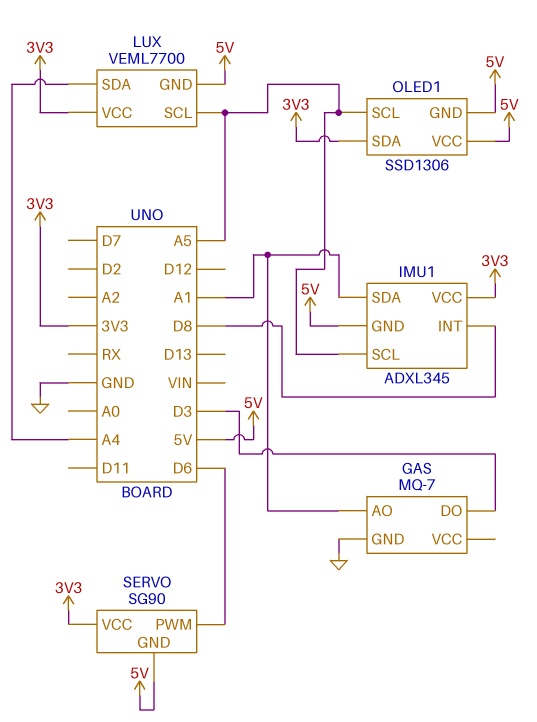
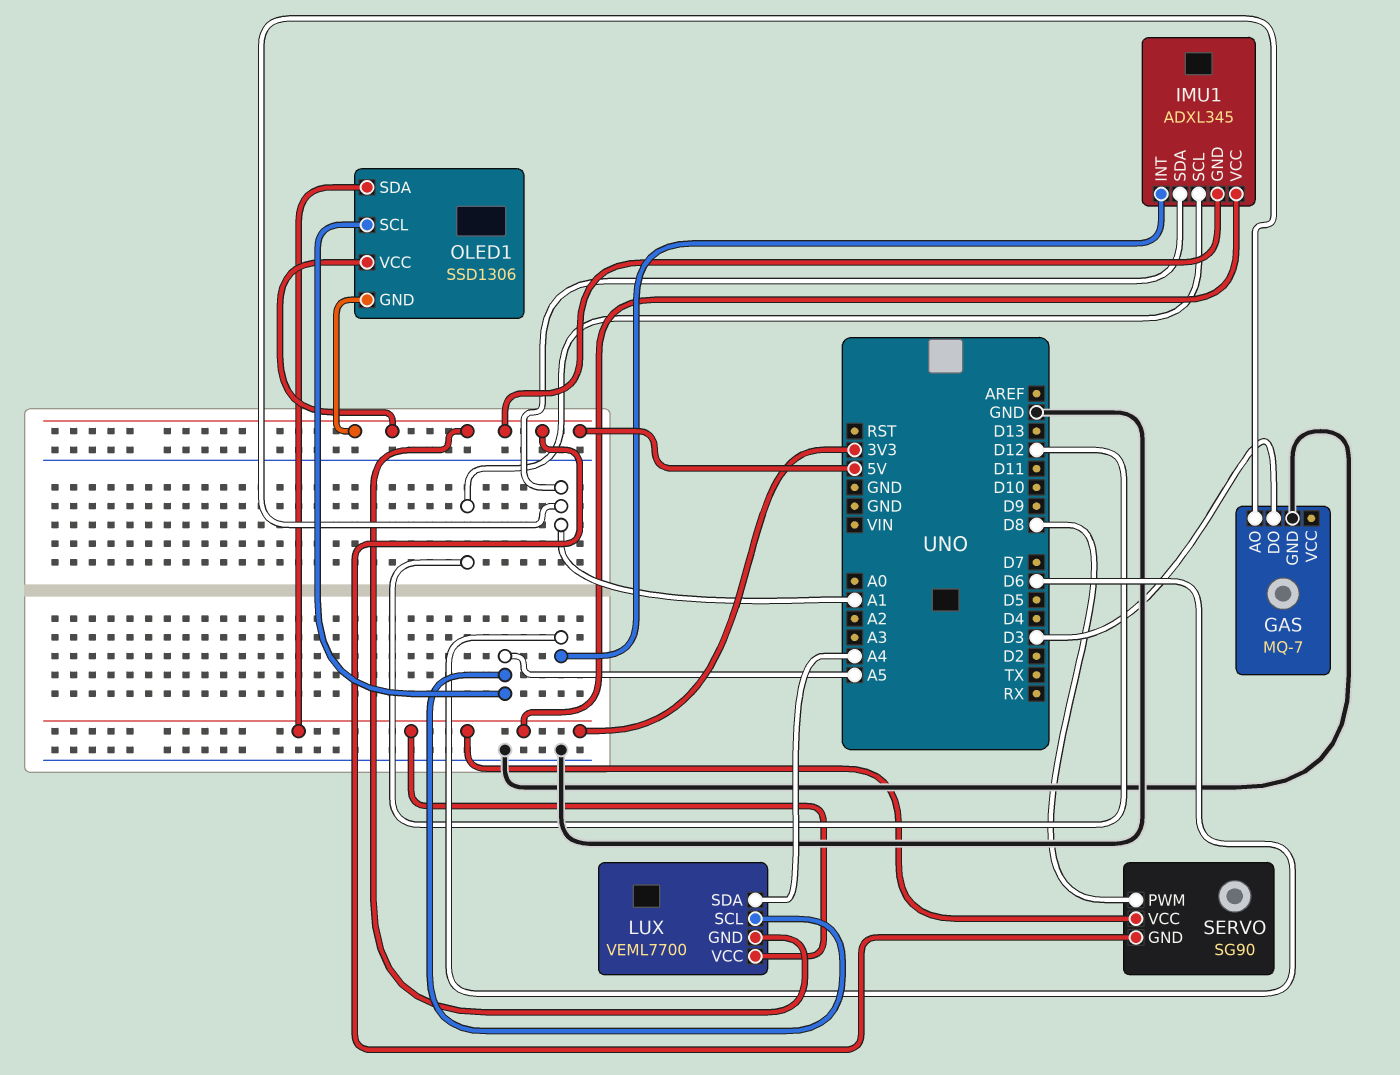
IMU1 pin INT: D8 -> D6
IMU1 pin SCL: A5 -> D12
SERVO pin PWM: D6 -> D8

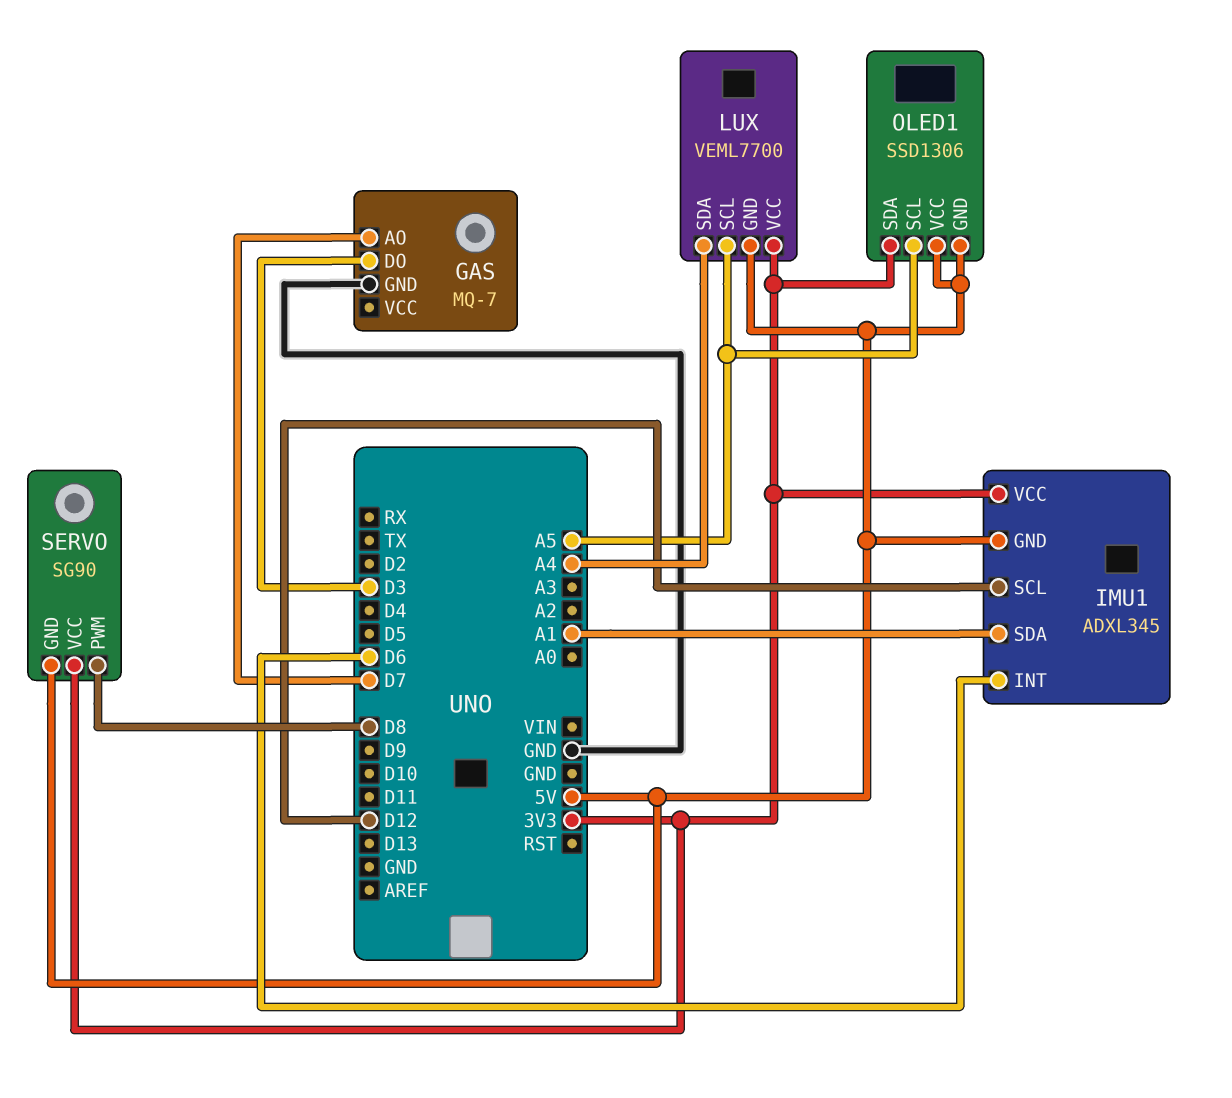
GAS pin AO: A1 -> D7

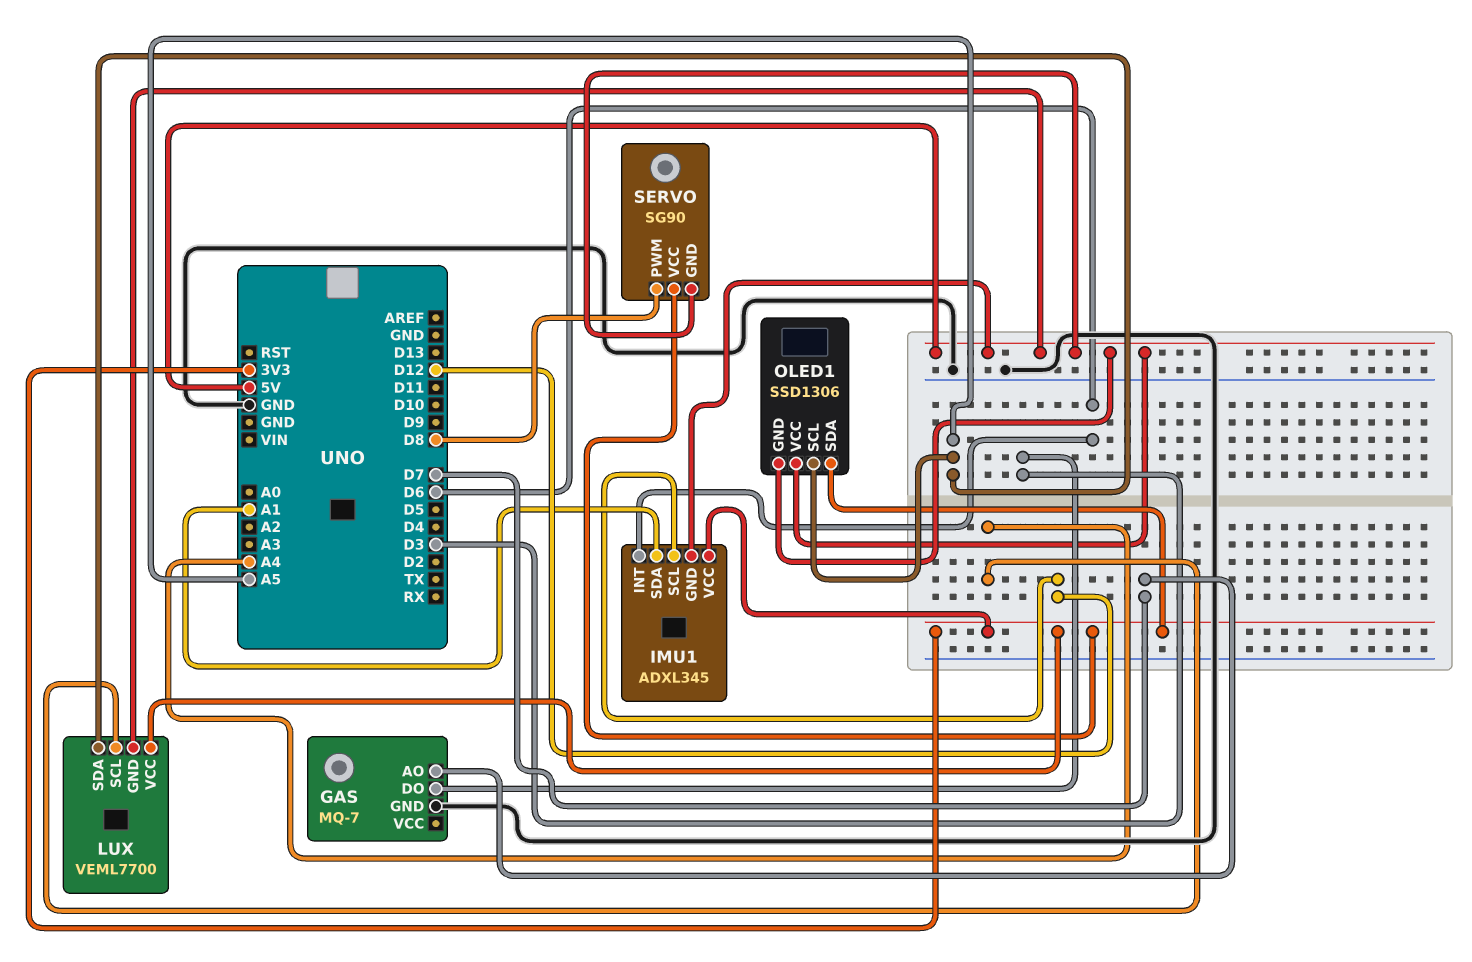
LUX pin SCL: A5 -> A4
LUX pin SDA: A4 -> A5

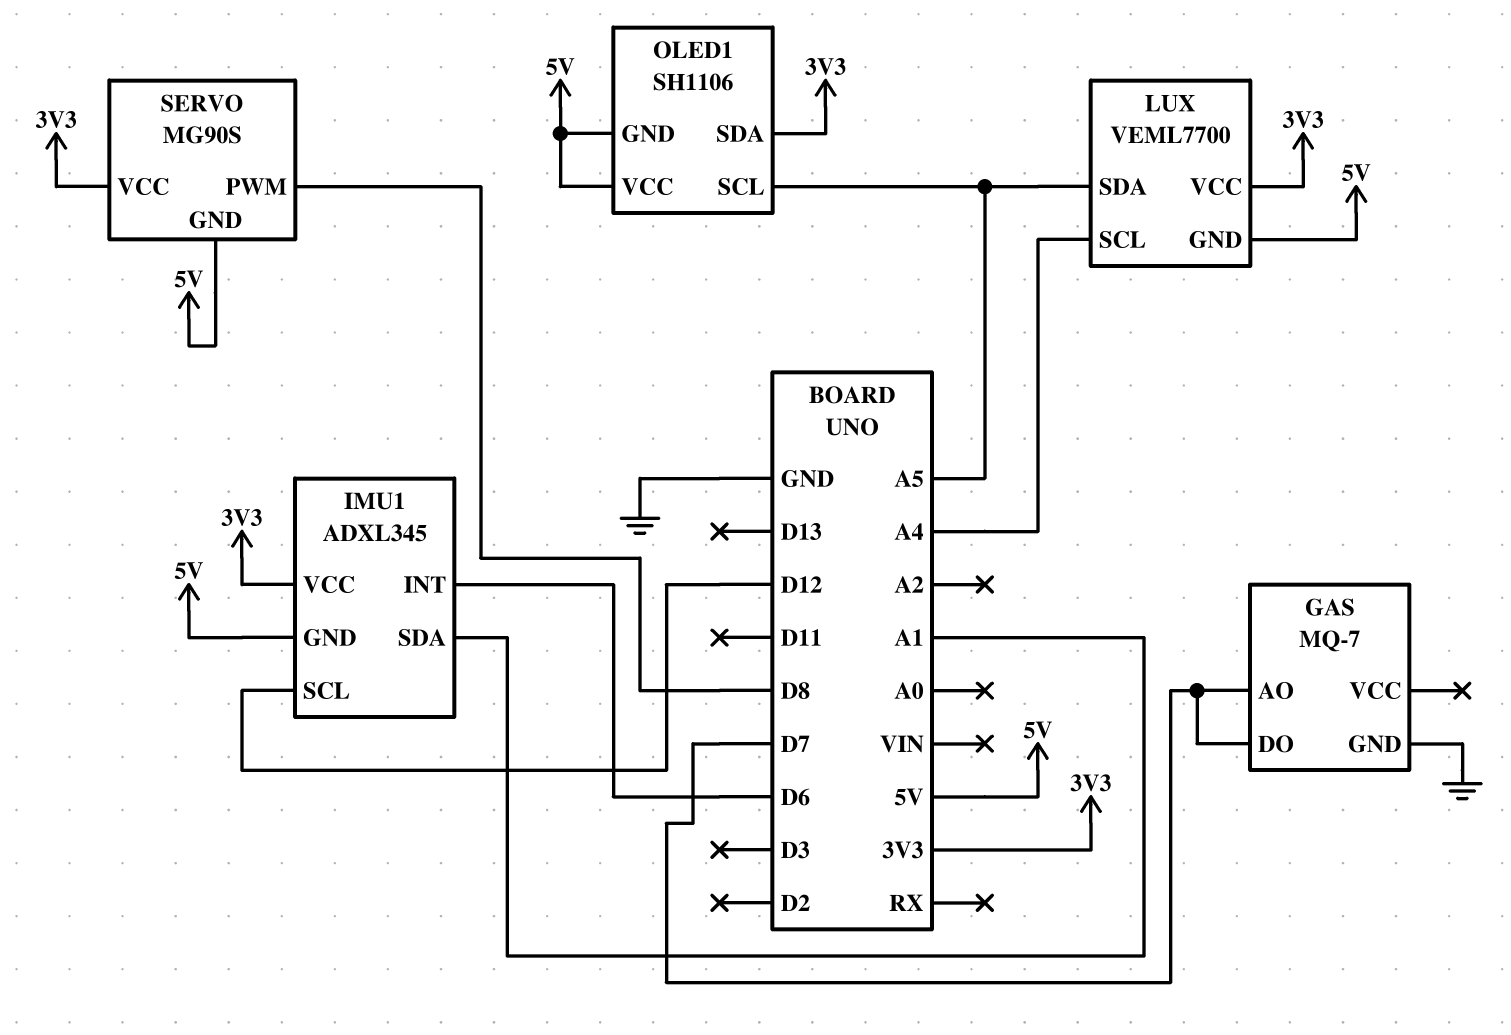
GAS pin DO: D3 -> D7
OLED1: SSD1306 -> SH1106
SERVO: SG90 -> MG90S

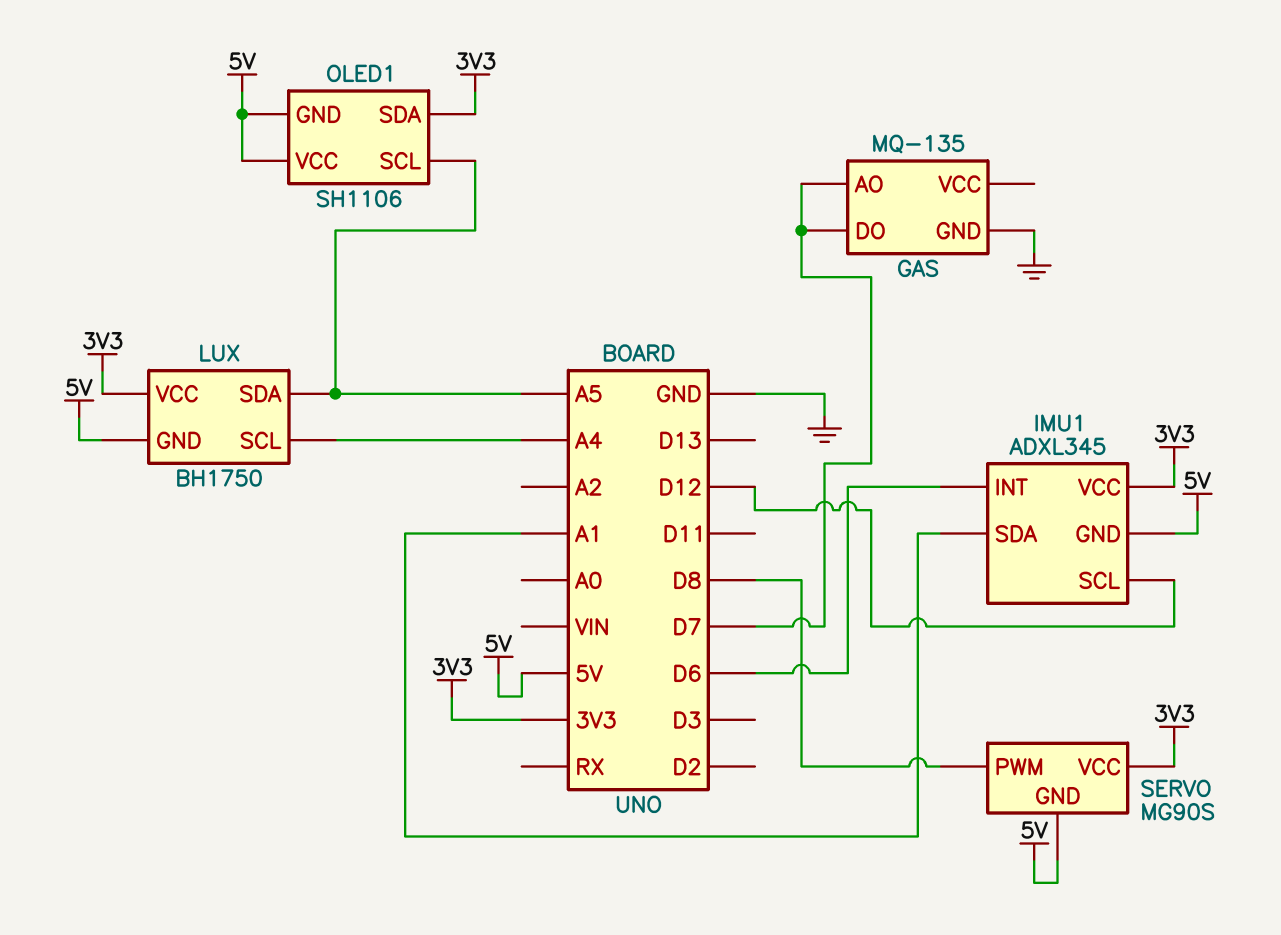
GAS: MQ-7 -> MQ-135
LUX: VEML7700 -> BH1750

